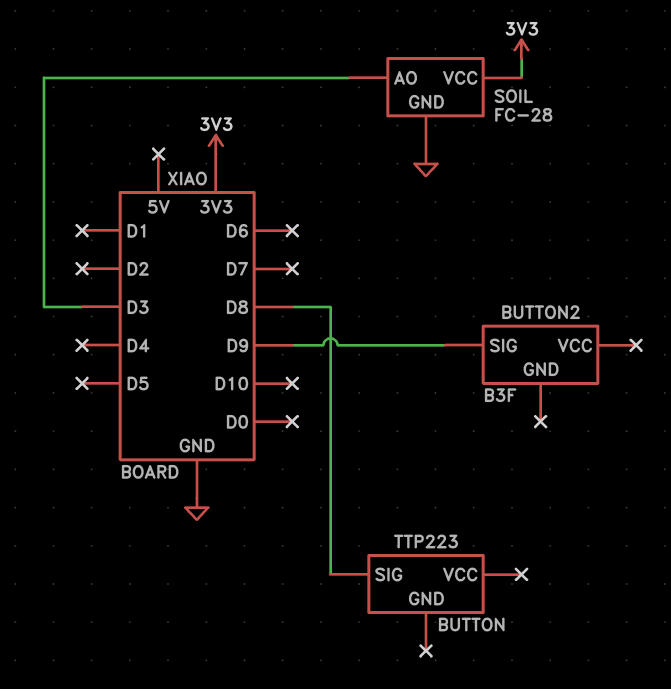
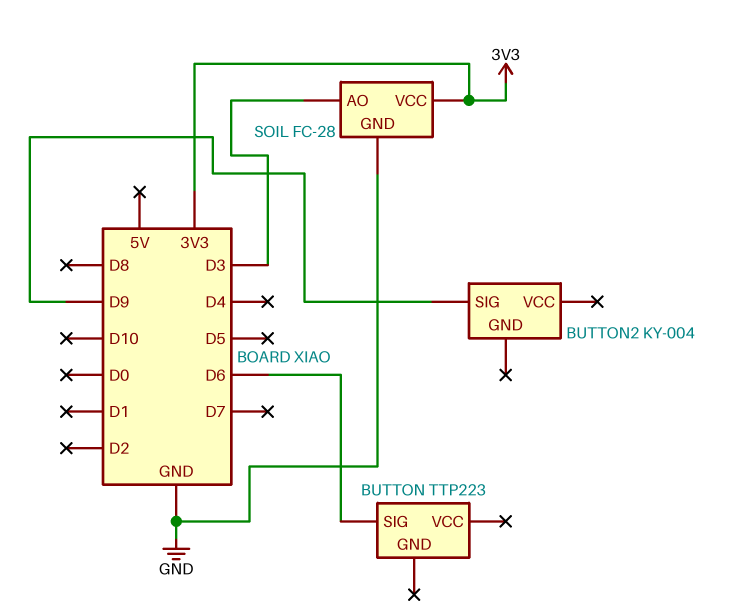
BUTTON pin SIG: D8 -> D6
BUTTON2: B3F -> KY-004

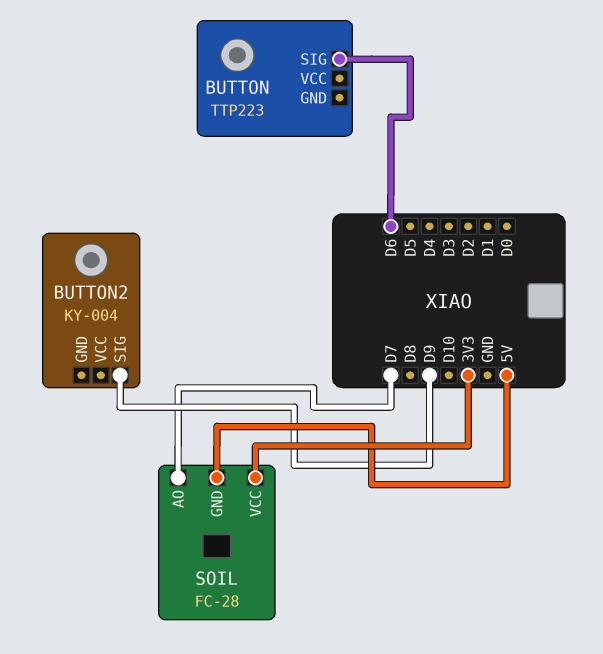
SOIL pin AO: D3 -> D7
SOIL pin GND: GND -> 5V

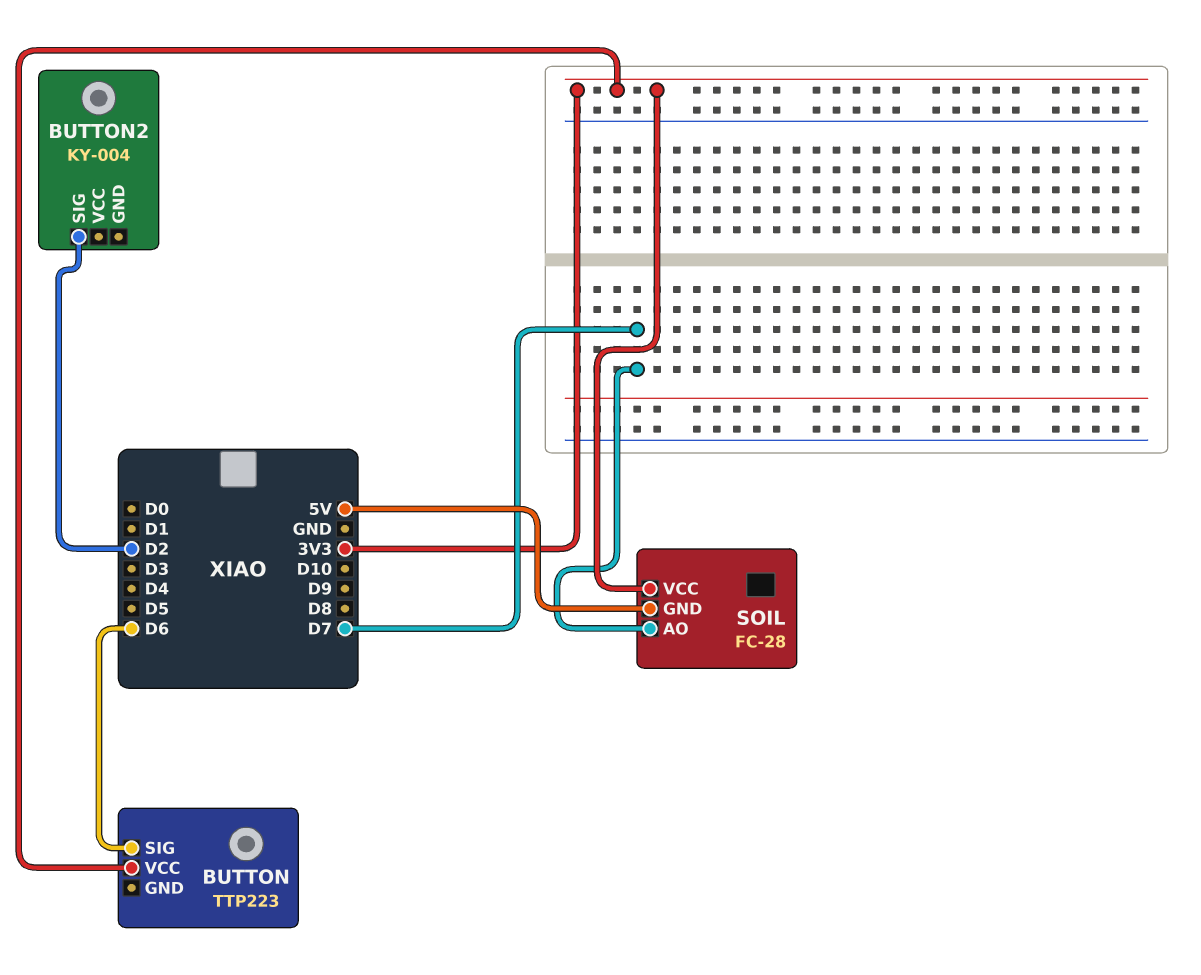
BUTTON pin VCC: none -> 3V3
BUTTON2 pin SIG: D9 -> D2

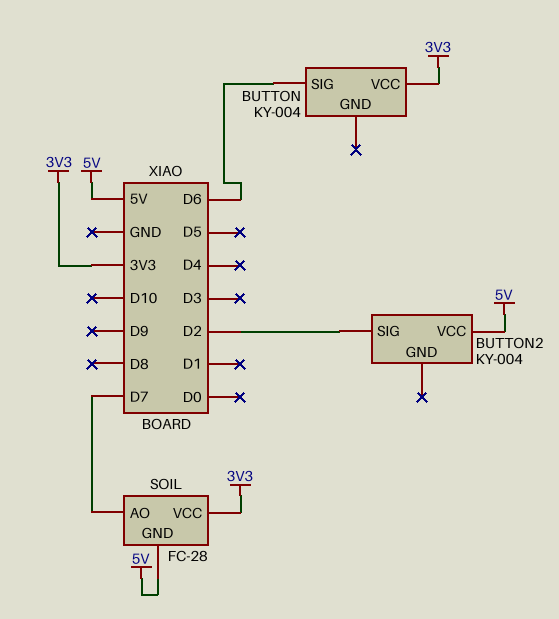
BUTTON: TTP223 -> KY-004
BUTTON2 pin VCC: none -> 5V

